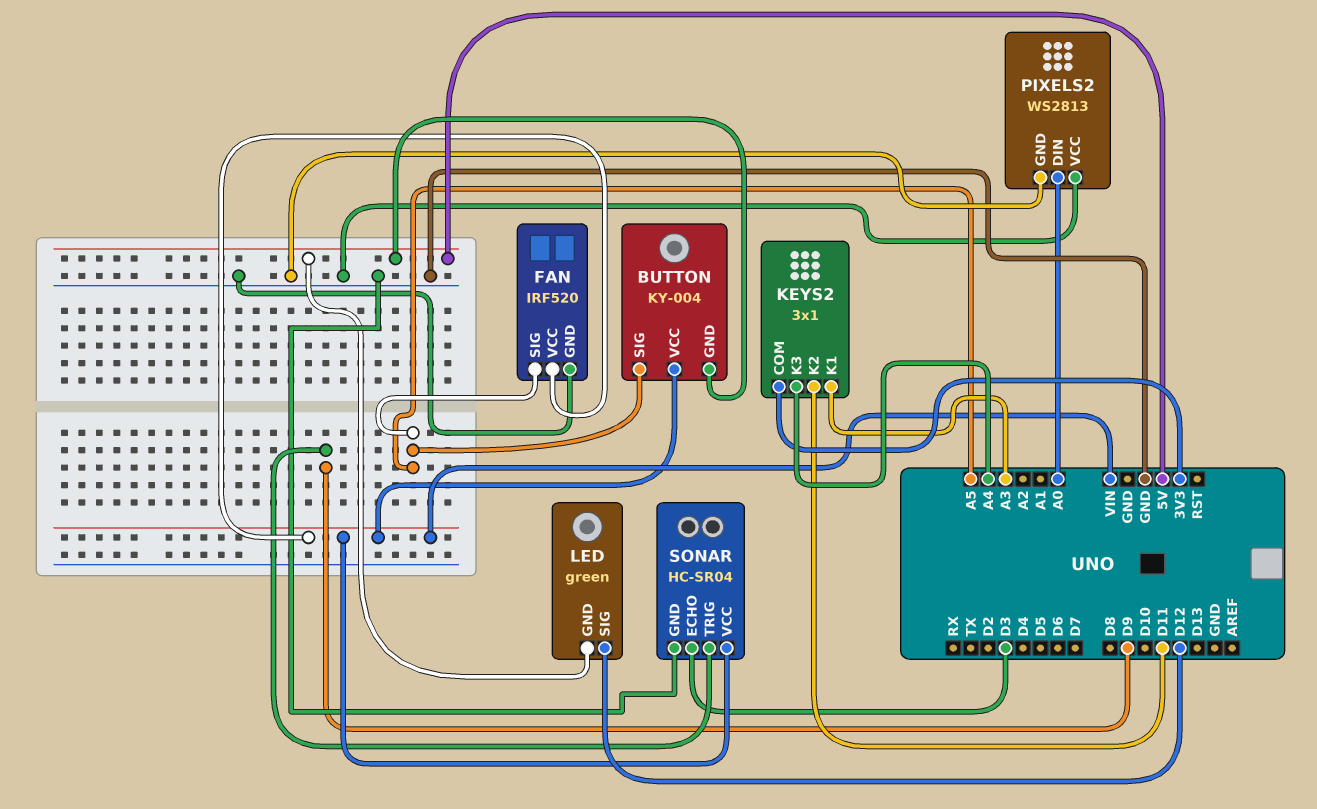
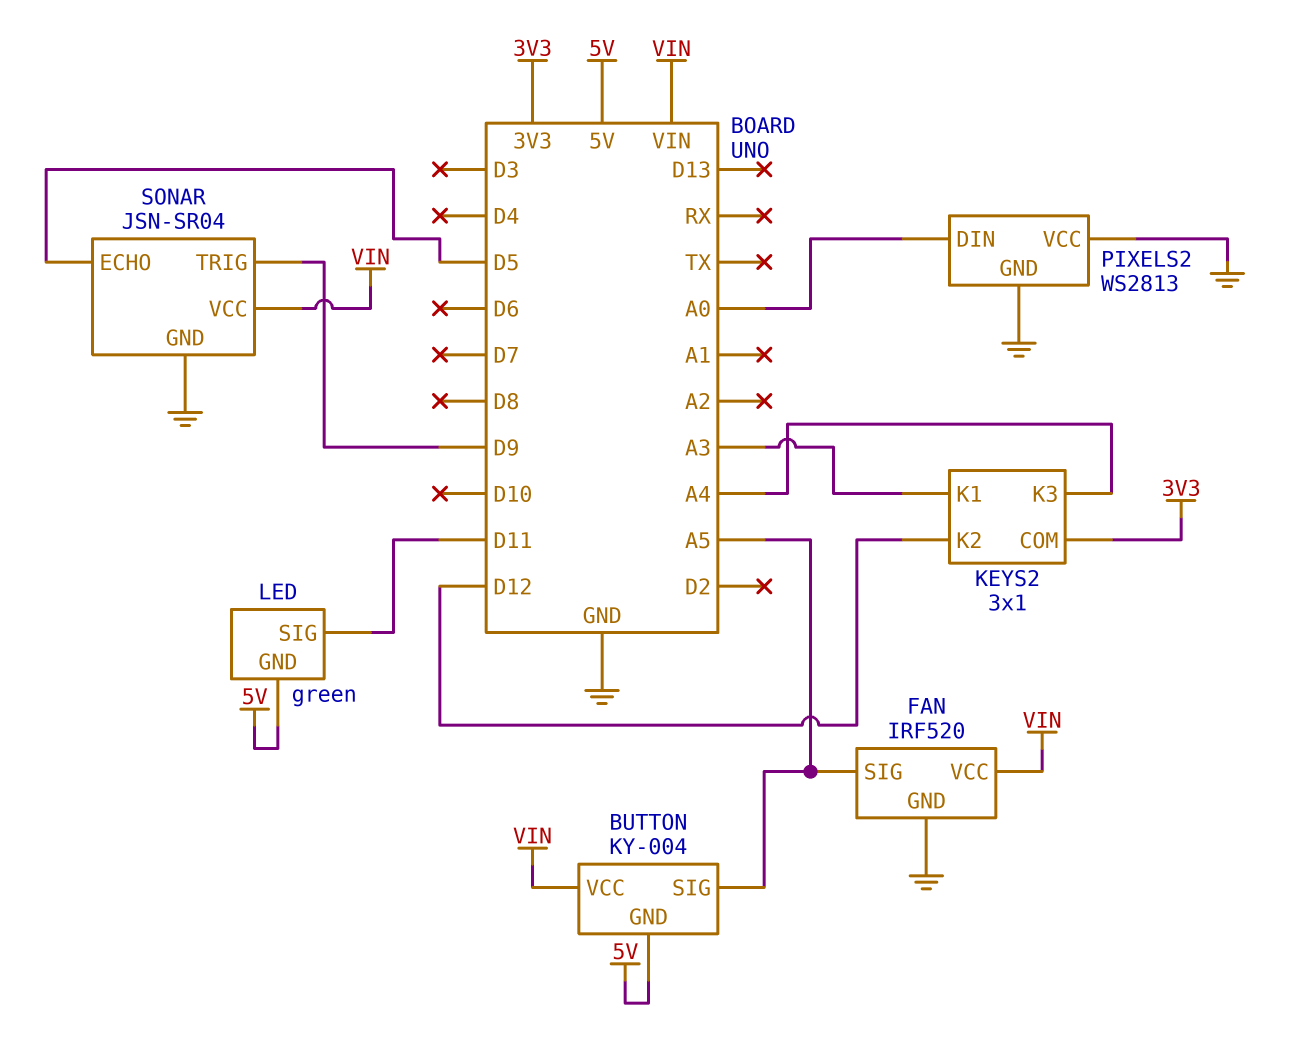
KEYS2 pin K2: D11 -> D12
LED pin SIG: D12 -> D11
SONAR: HC-SR04 -> JSN-SR04
SONAR pin ECHO: D3 -> D5

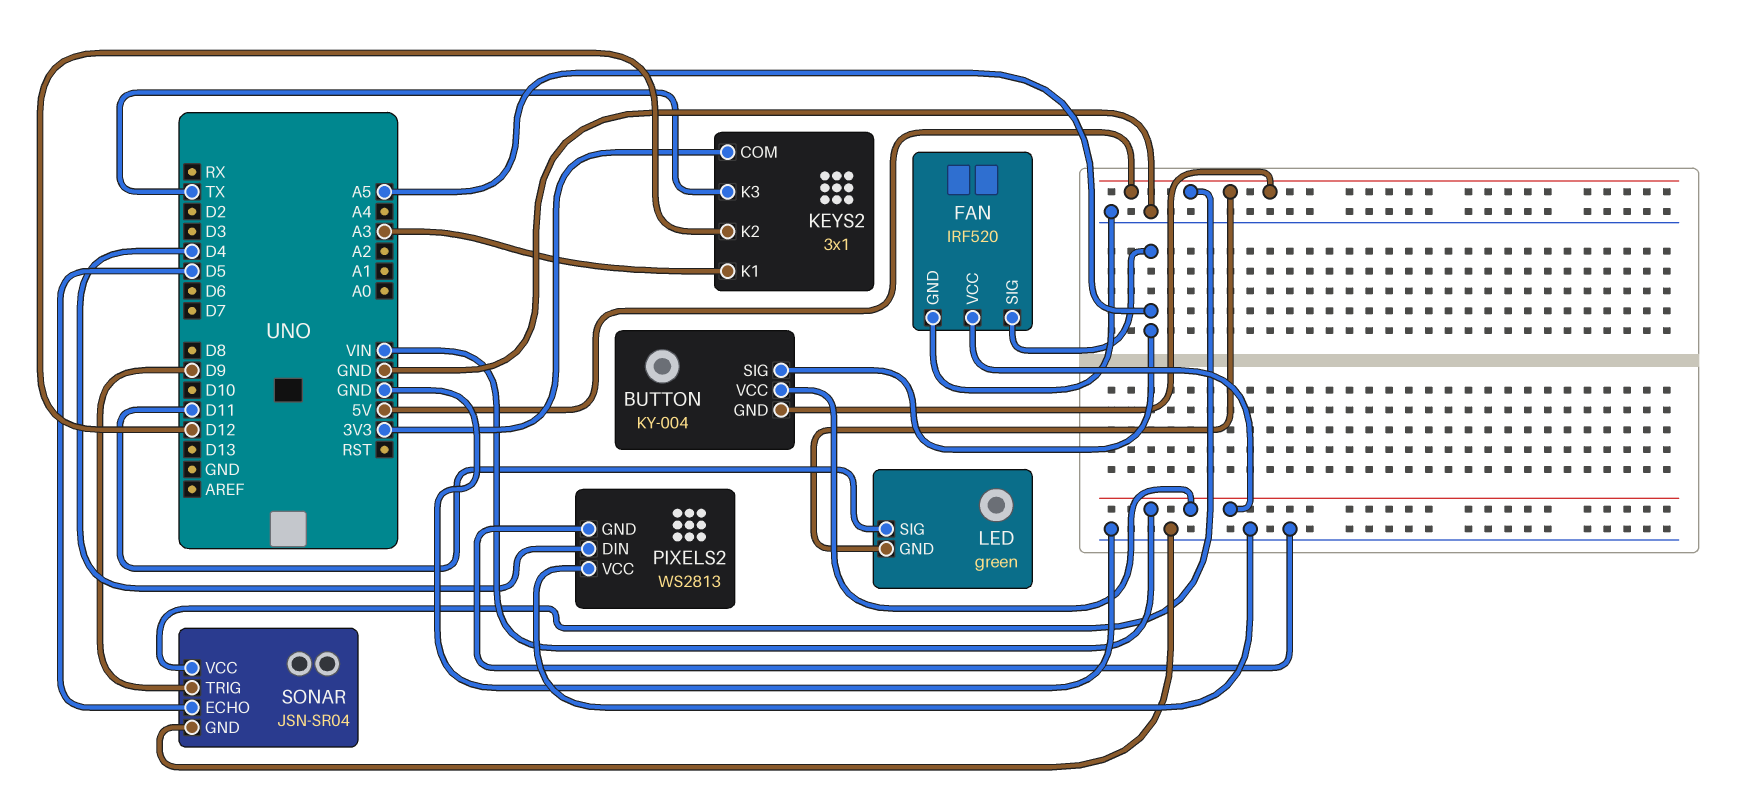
KEYS2 pin K3: A4 -> TX
PIXELS2 pin DIN: A0 -> D4
SONAR pin VCC: VIN -> 5V

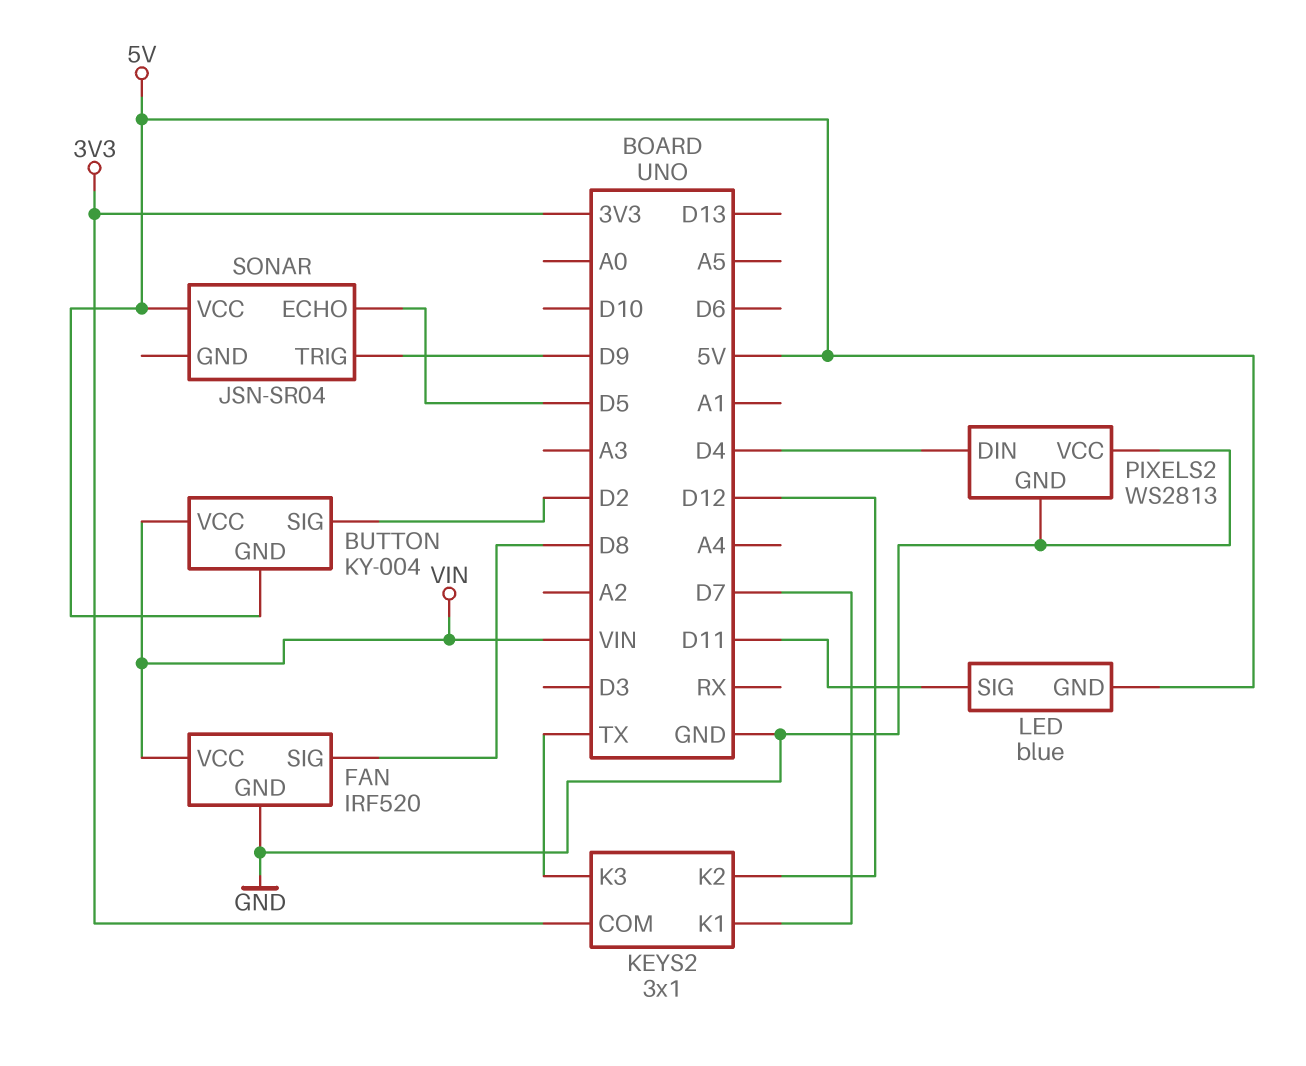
BUTTON pin SIG: A5 -> D2
FAN pin SIG: A5 -> D8
KEYS2 pin K1: A3 -> D7
LED: green -> blue
SONAR pin GND: GND -> none

